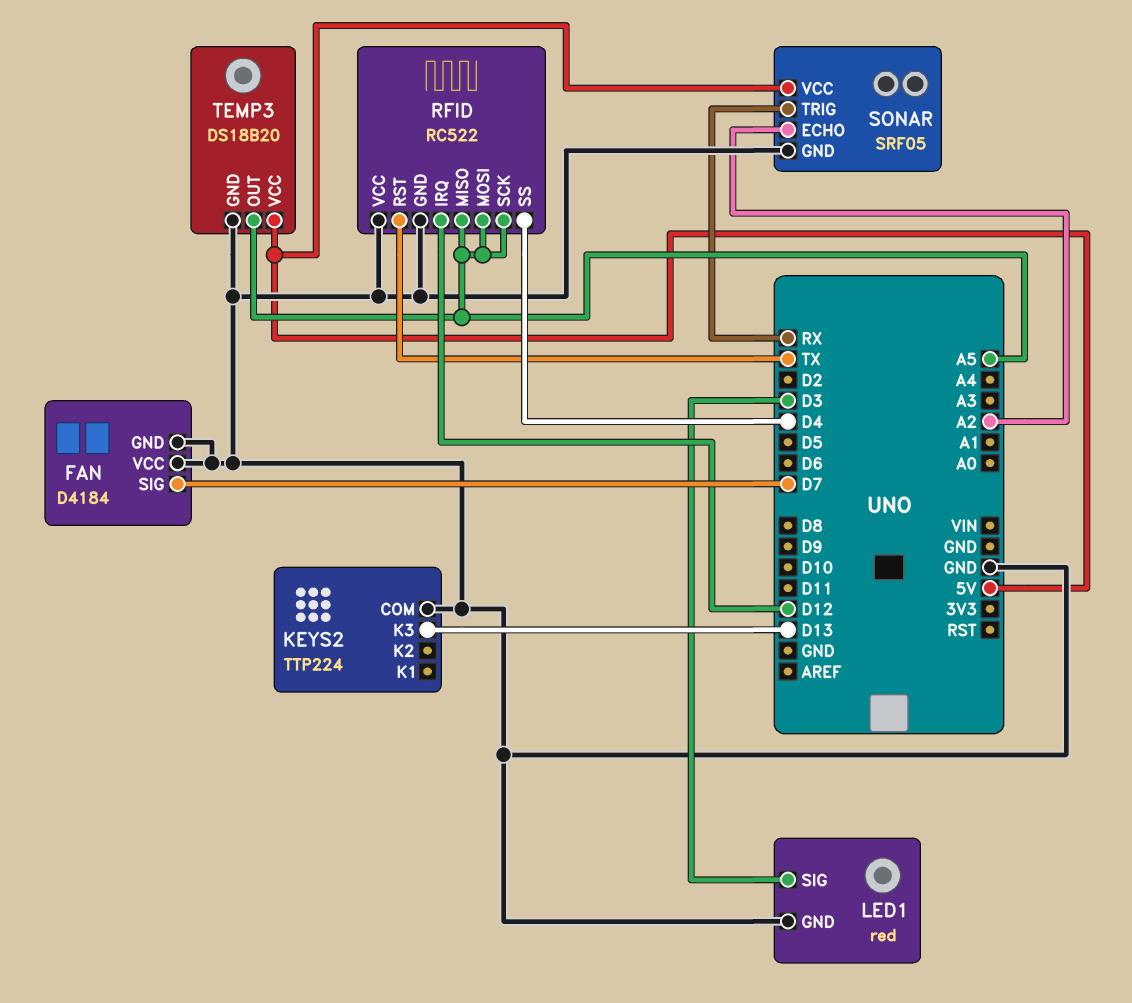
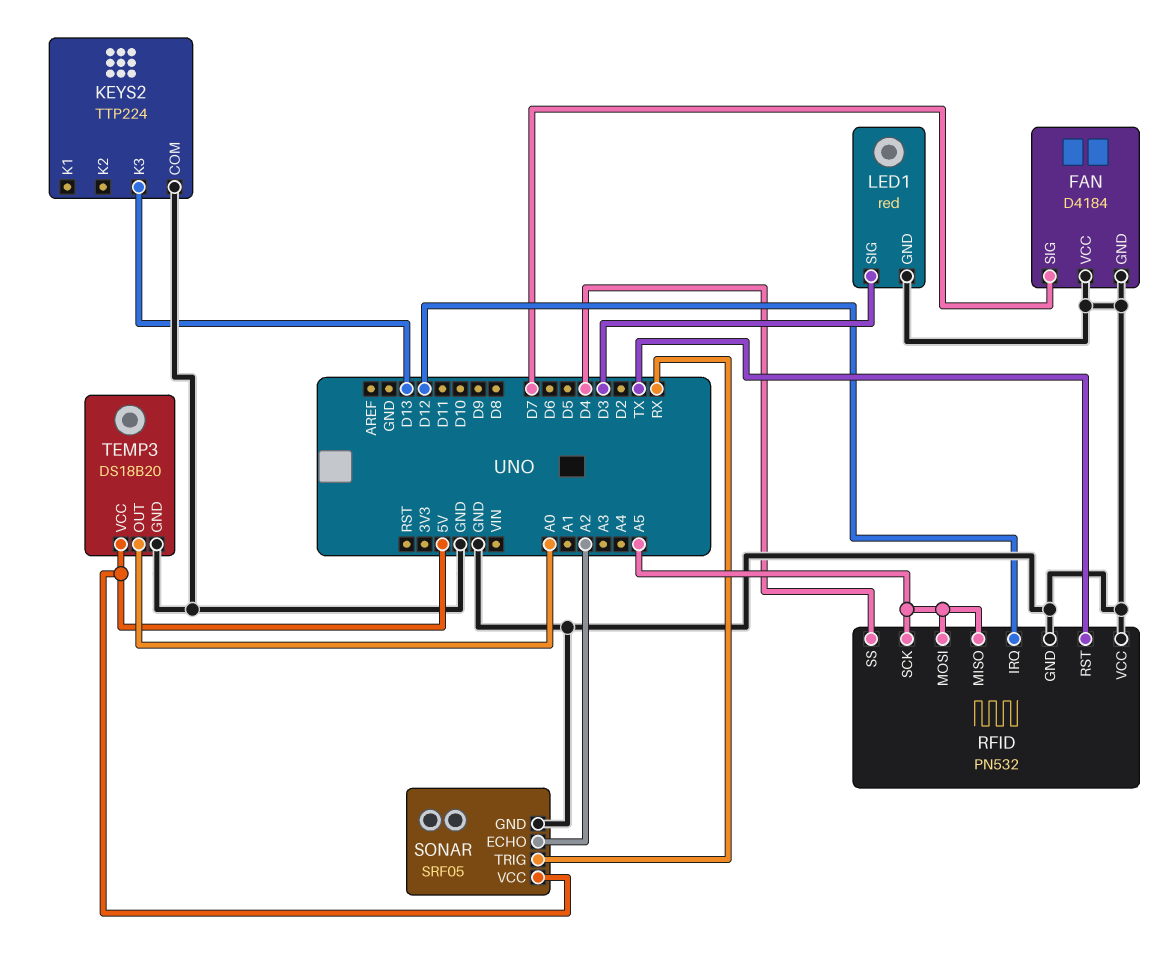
RFID: RC522 -> PN532
TEMP3 pin OUT: A5 -> A0

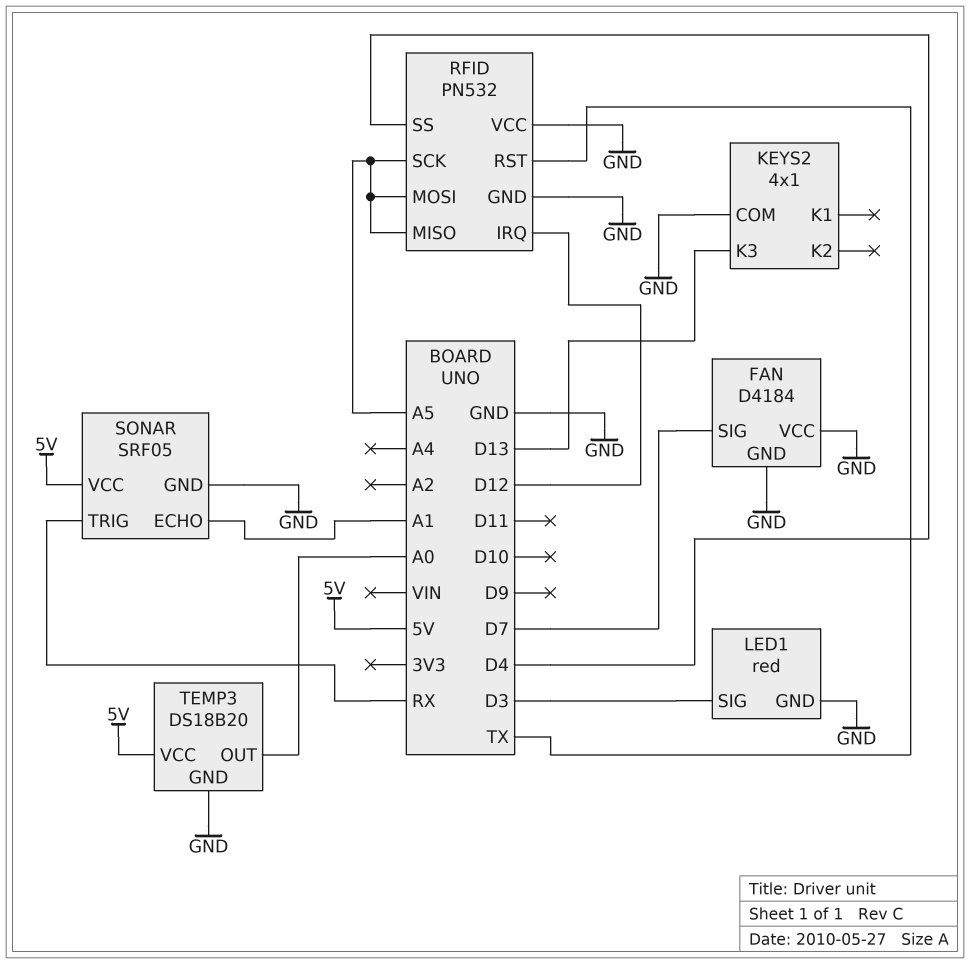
KEYS2: TTP224 -> 4x1
SONAR pin ECHO: A2 -> A1

